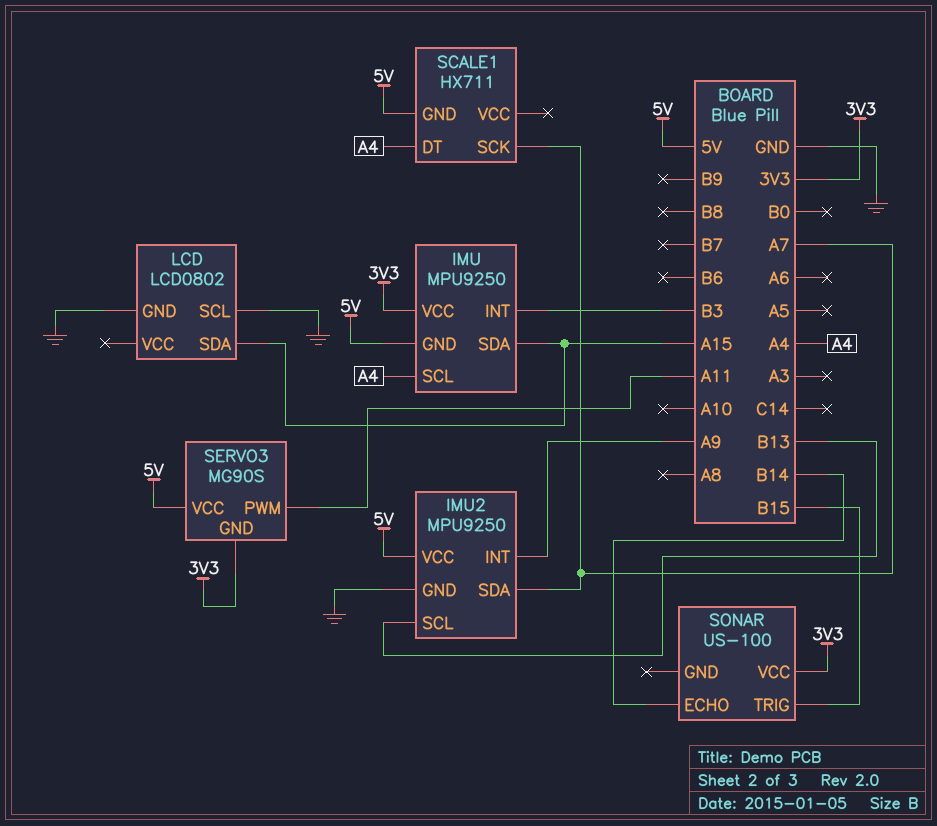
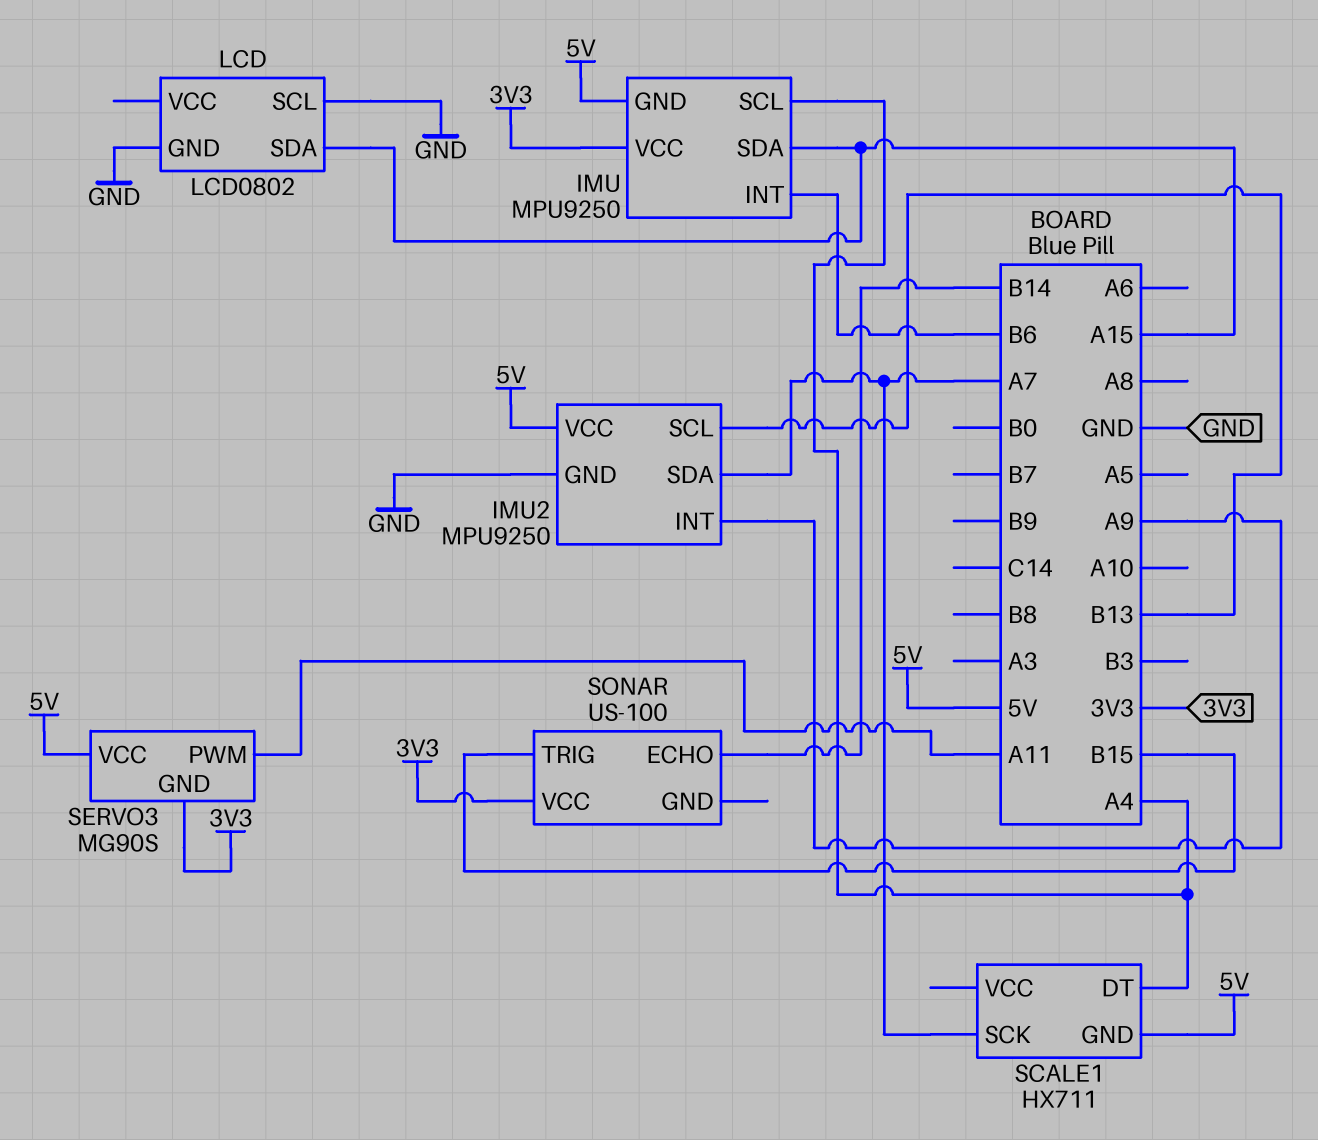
IMU pin INT: B3 -> B6

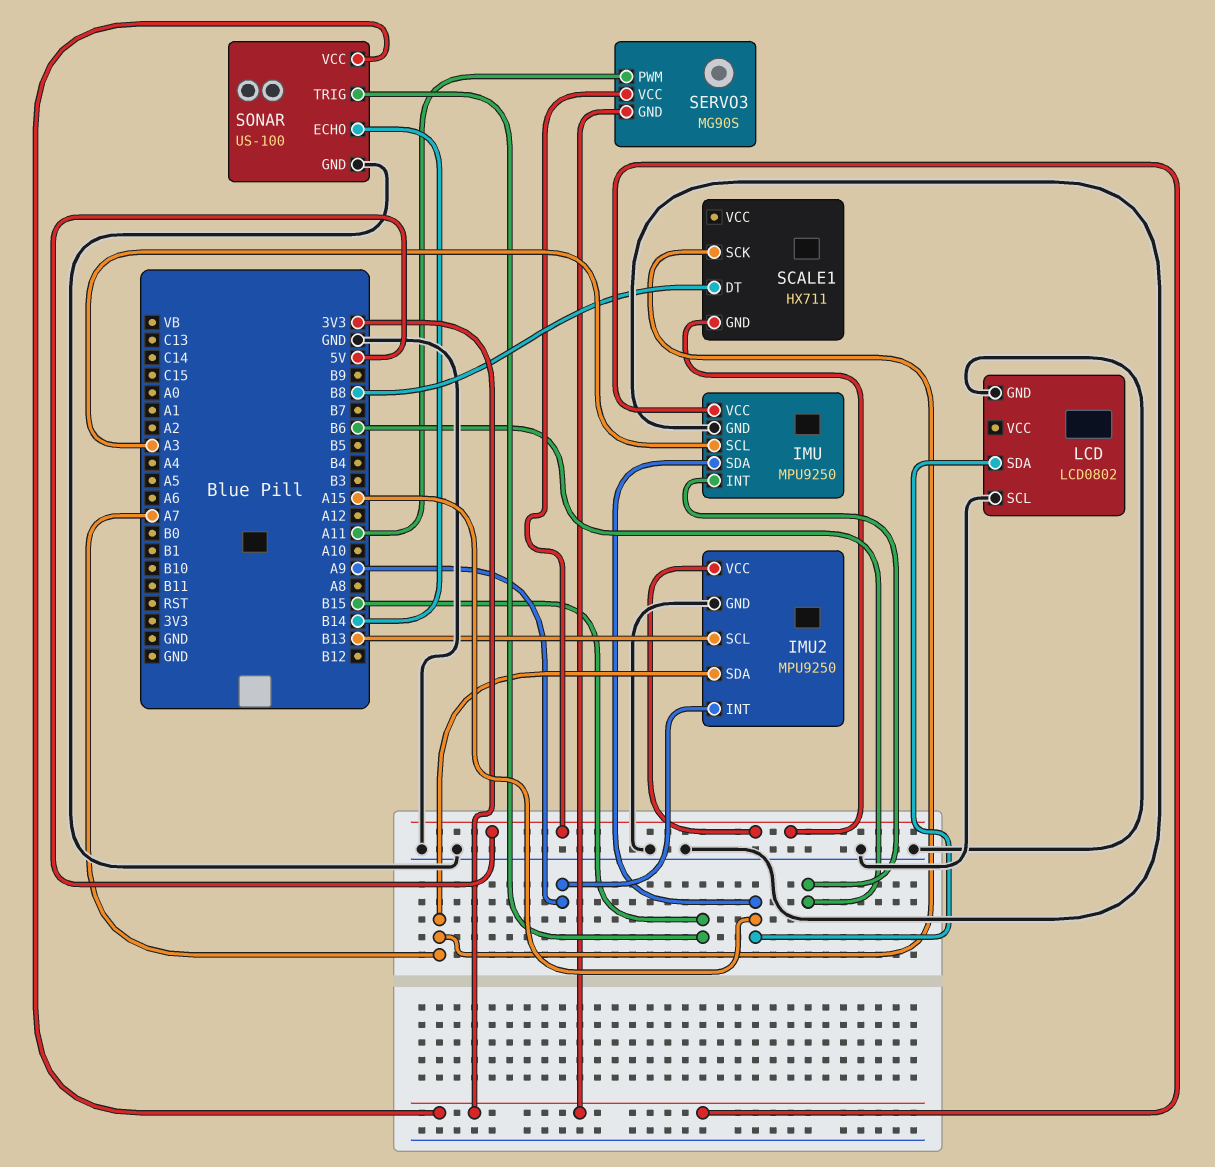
IMU pin GND: 5V -> GND
IMU pin SCL: A4 -> A3
SCALE1 pin DT: A4 -> B8
SONAR pin GND: none -> GND

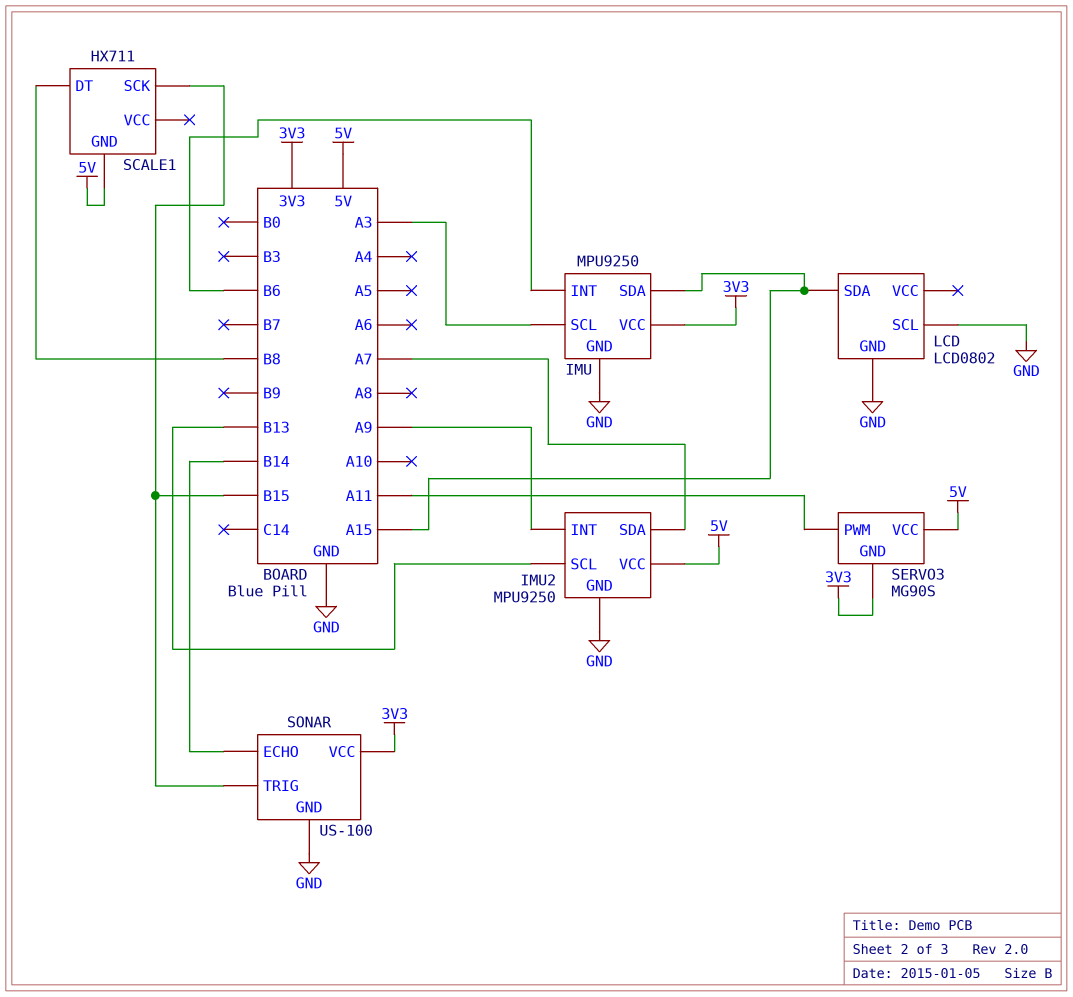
SCALE1 pin SCK: A7 -> B15

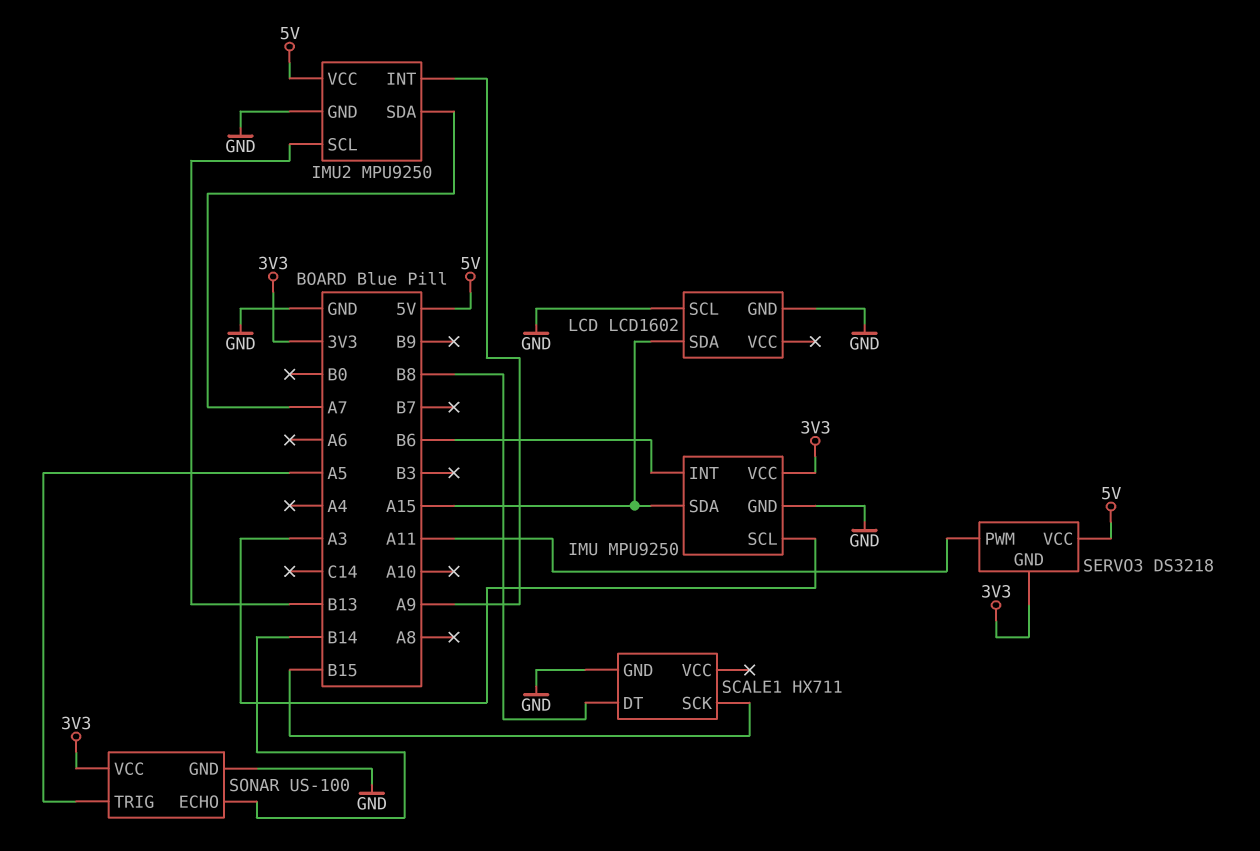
LCD: LCD0802 -> LCD1602
SCALE1 pin GND: 5V -> GND
SERVO3: MG90S -> DS3218
SONAR pin TRIG: B15 -> A5

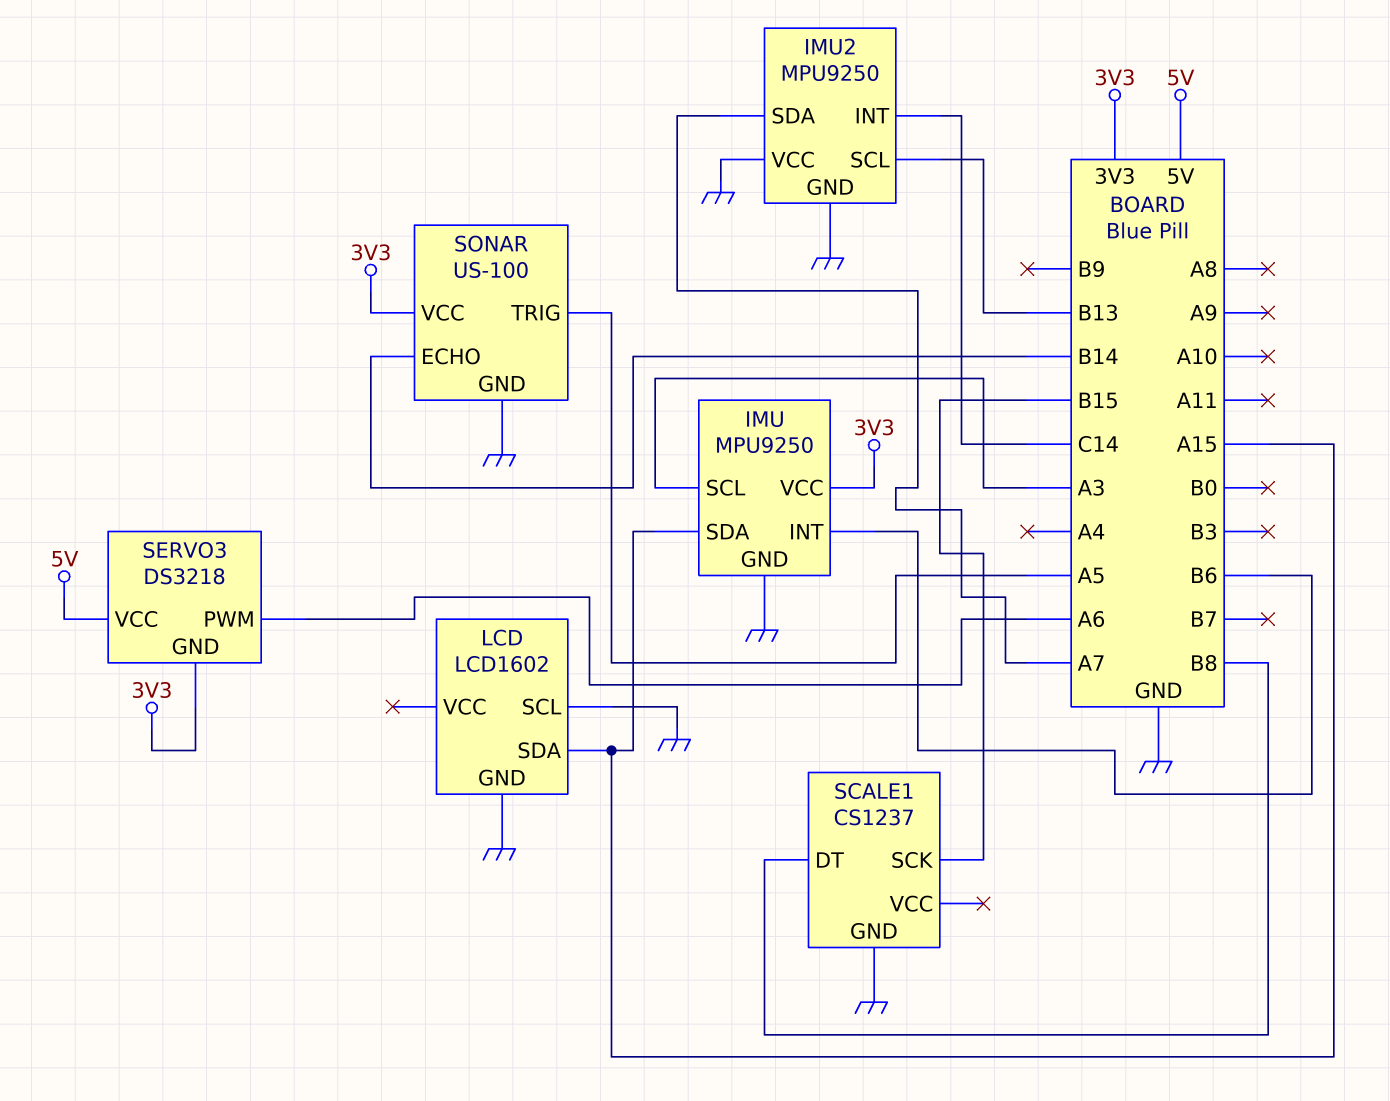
IMU2 pin INT: A9 -> C14
IMU2 pin VCC: 5V -> GND
SCALE1: HX711 -> CS1237
SERVO3 pin PWM: A11 -> A6

